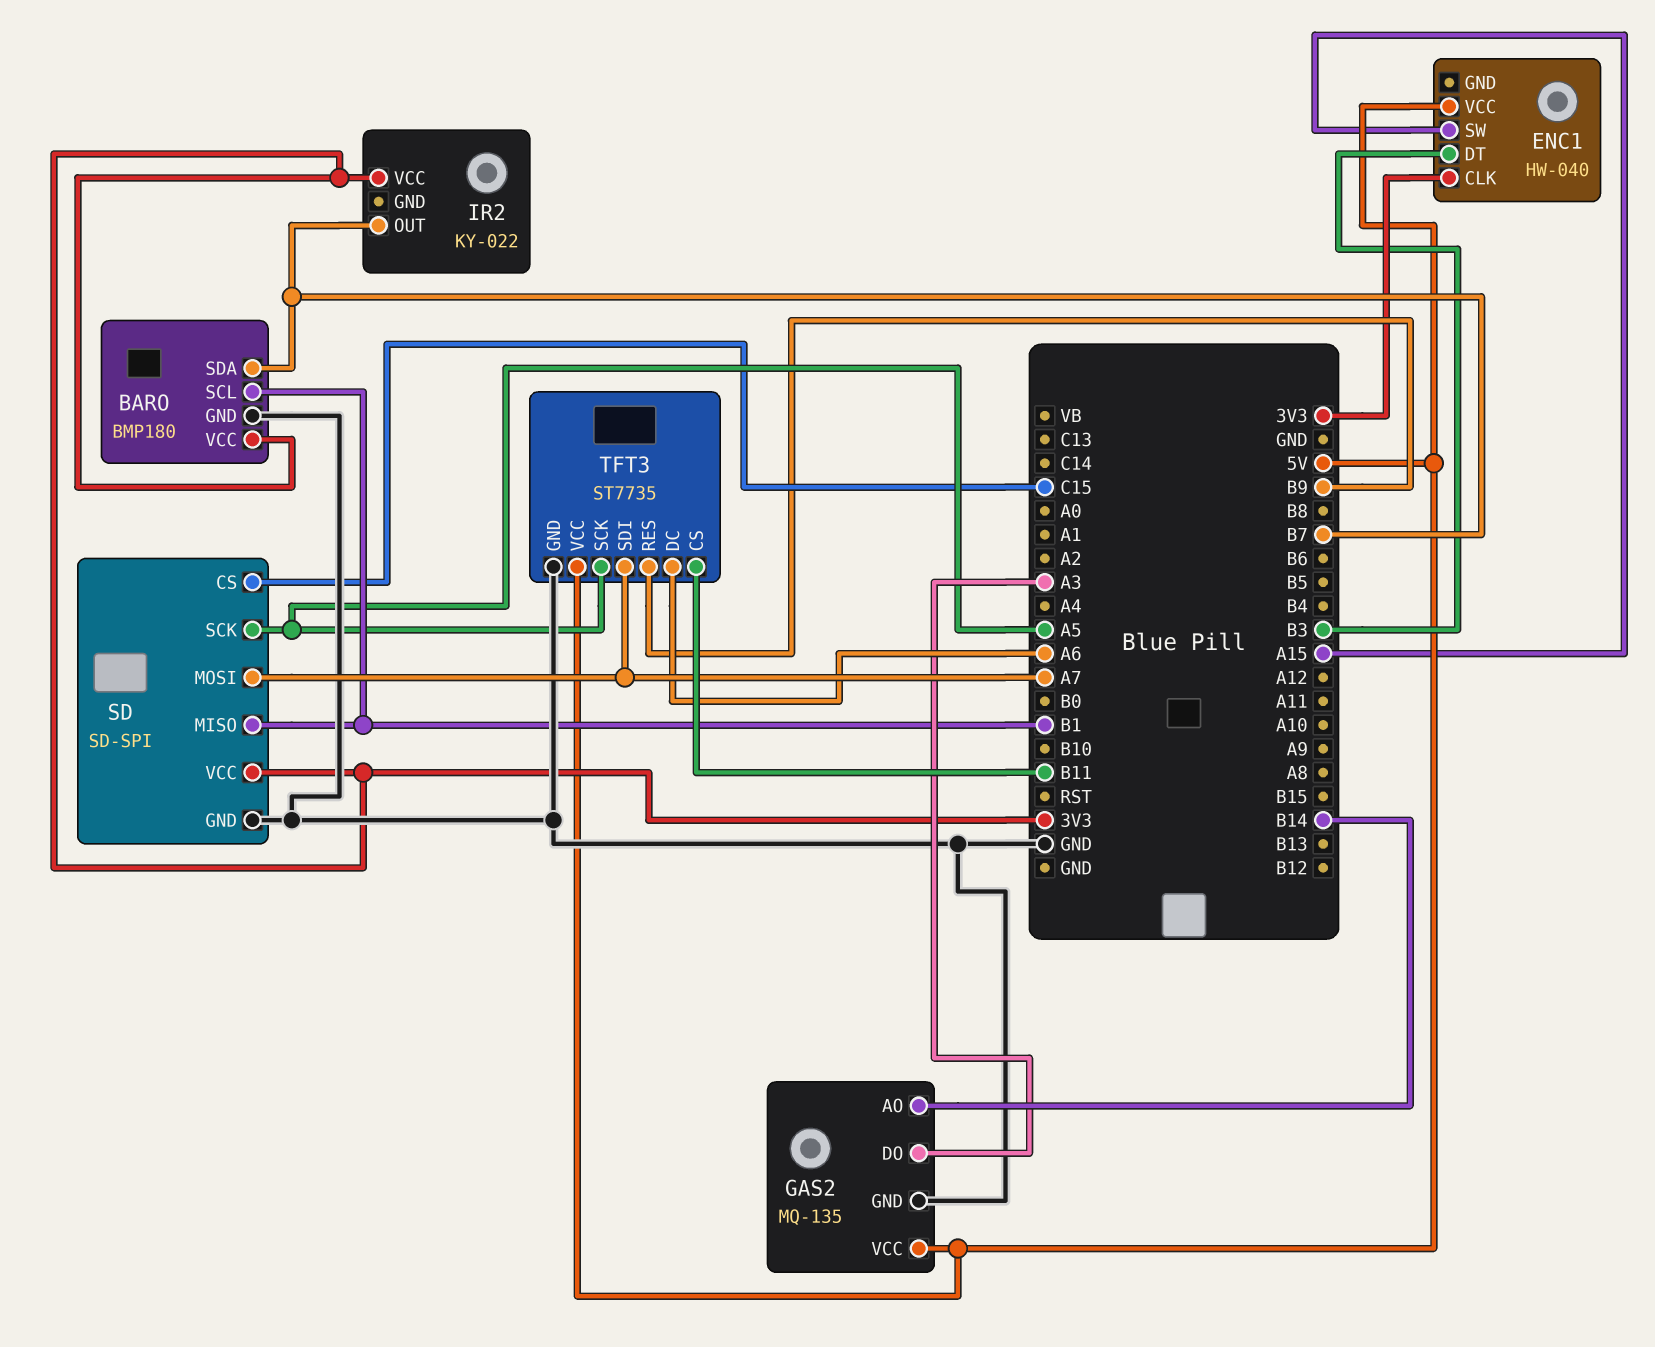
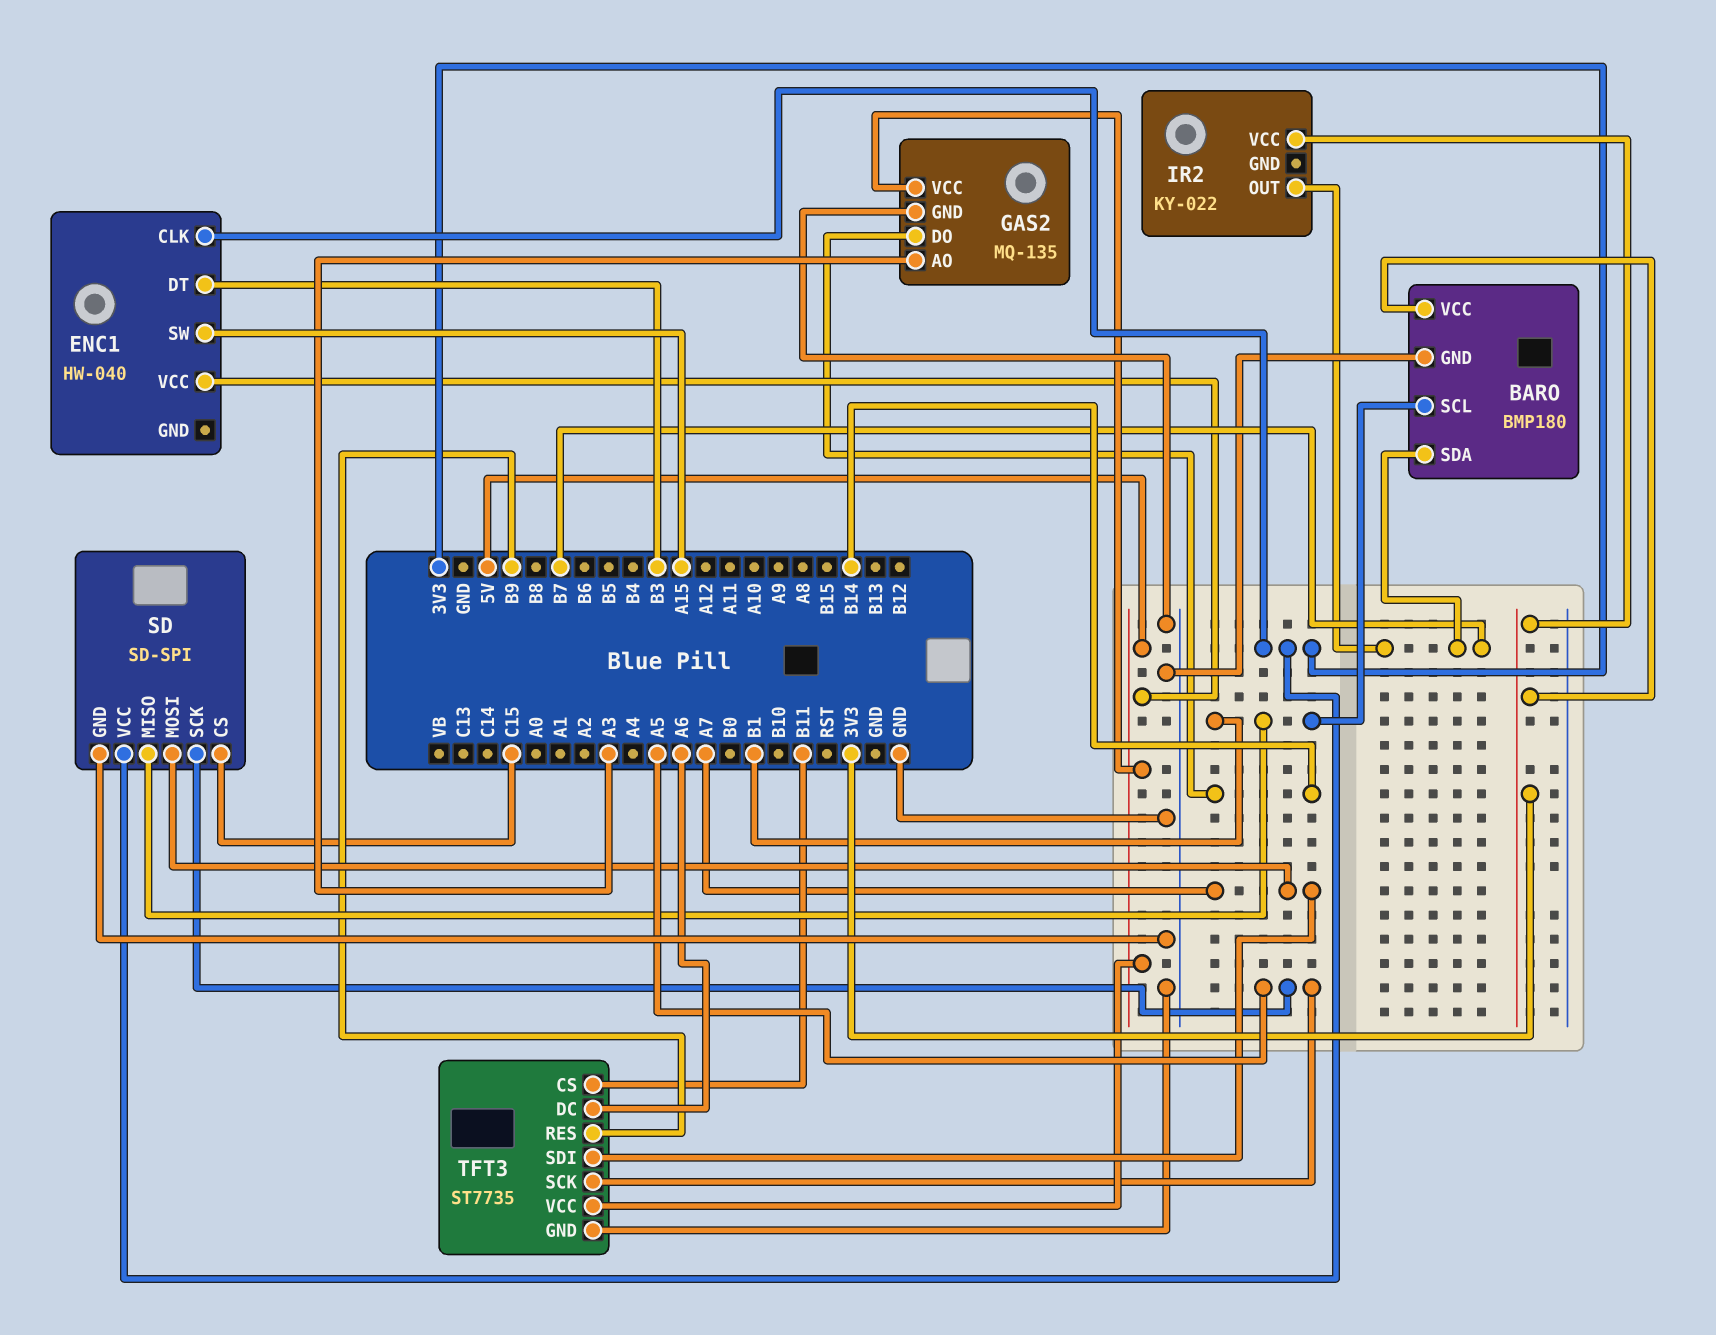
GAS2 pin AO: B14 -> A3
GAS2 pin DO: A3 -> B14

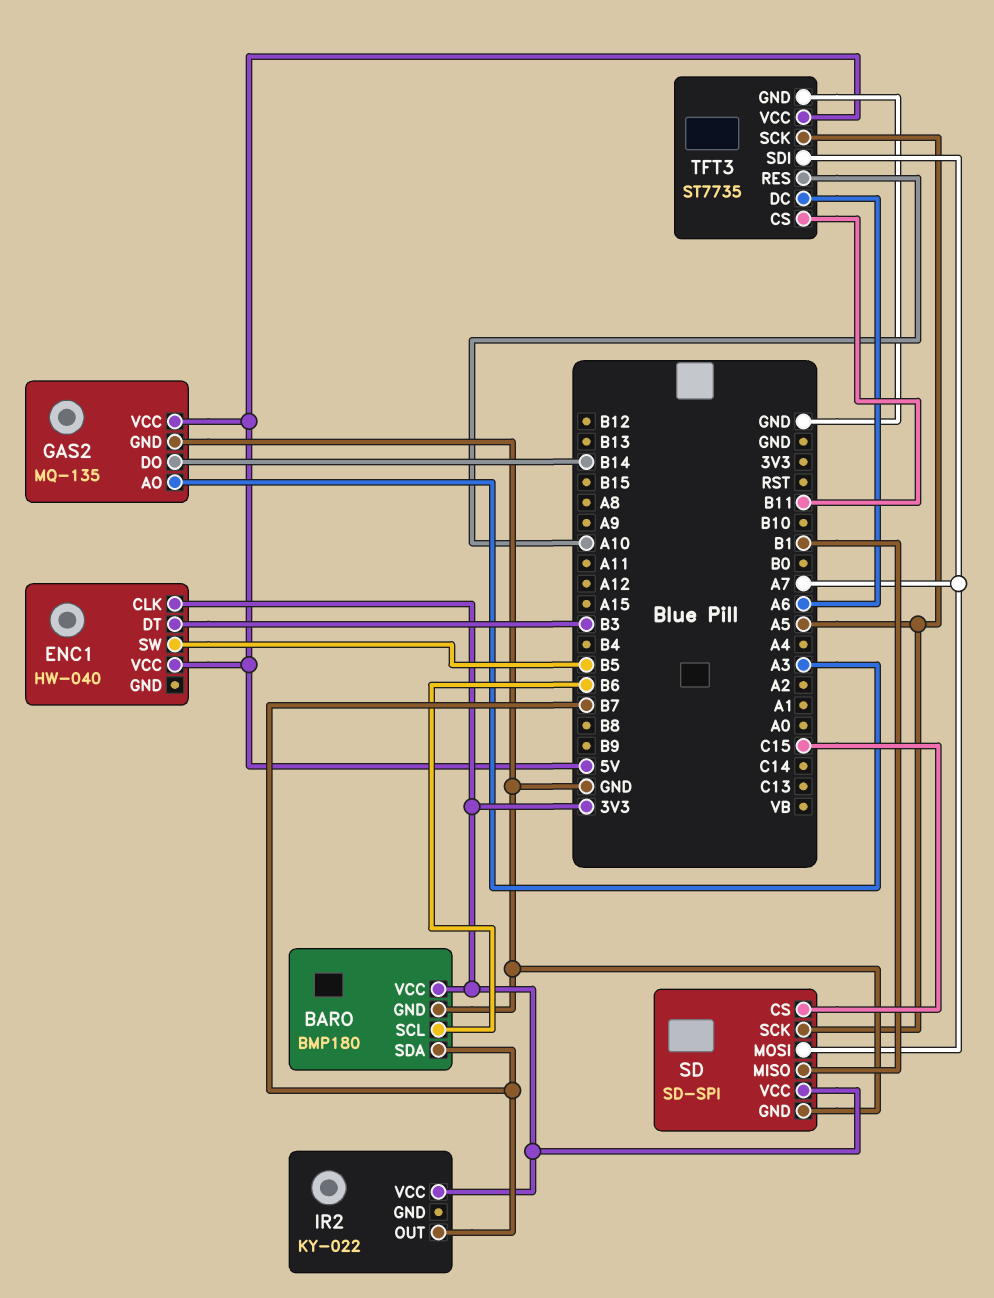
BARO pin SCL: B1 -> B6
ENC1 pin SW: A15 -> B5
TFT3 pin RES: B9 -> A10

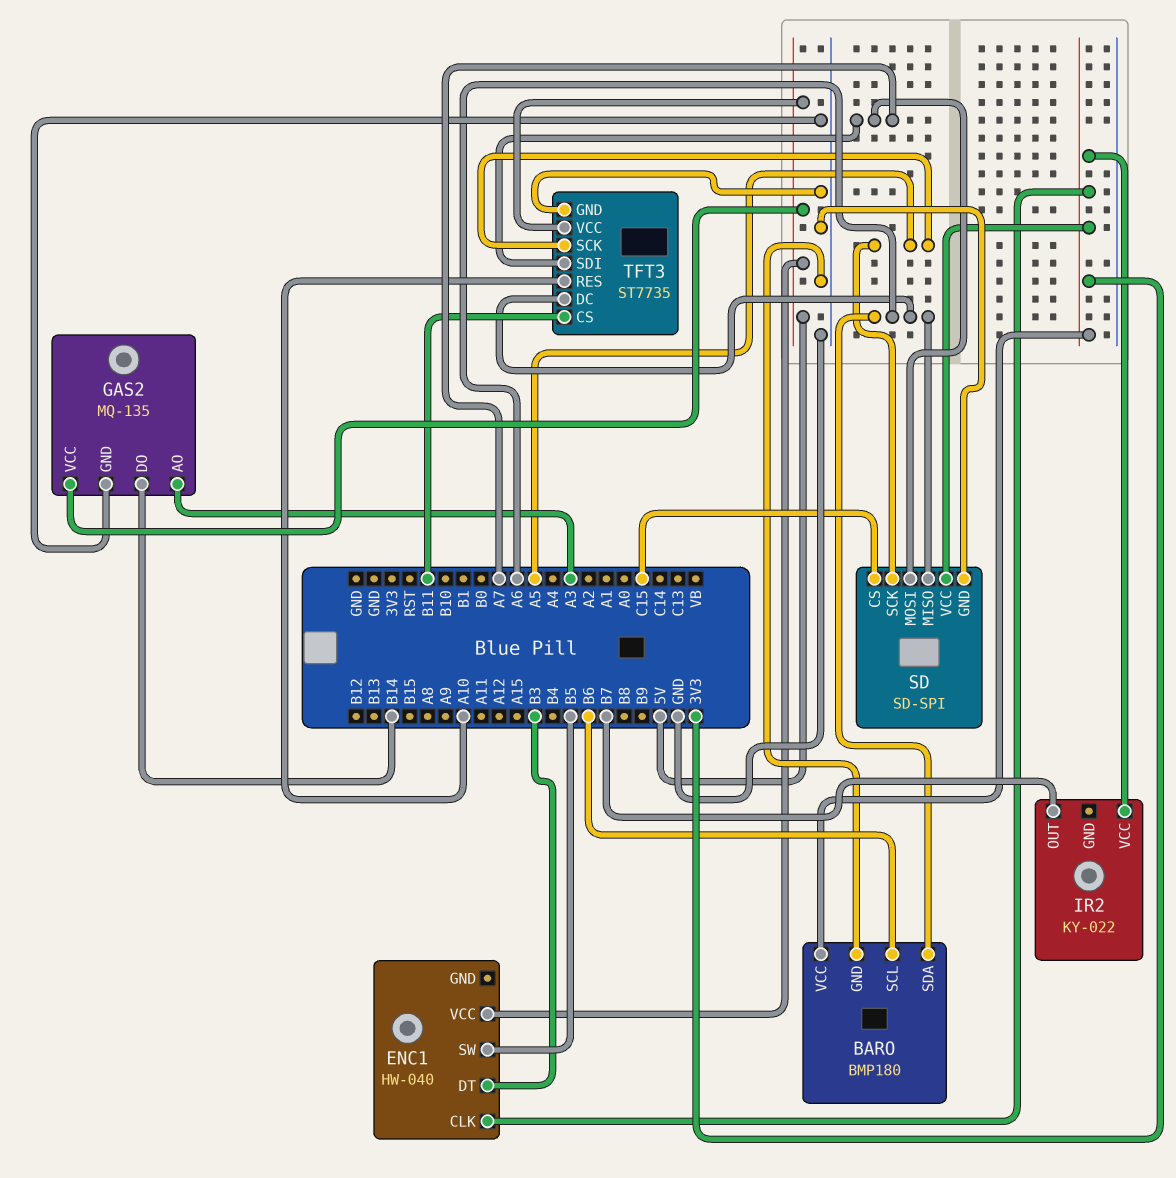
BARO pin SDA: B7 -> A6
SD pin MISO: B1 -> A6

